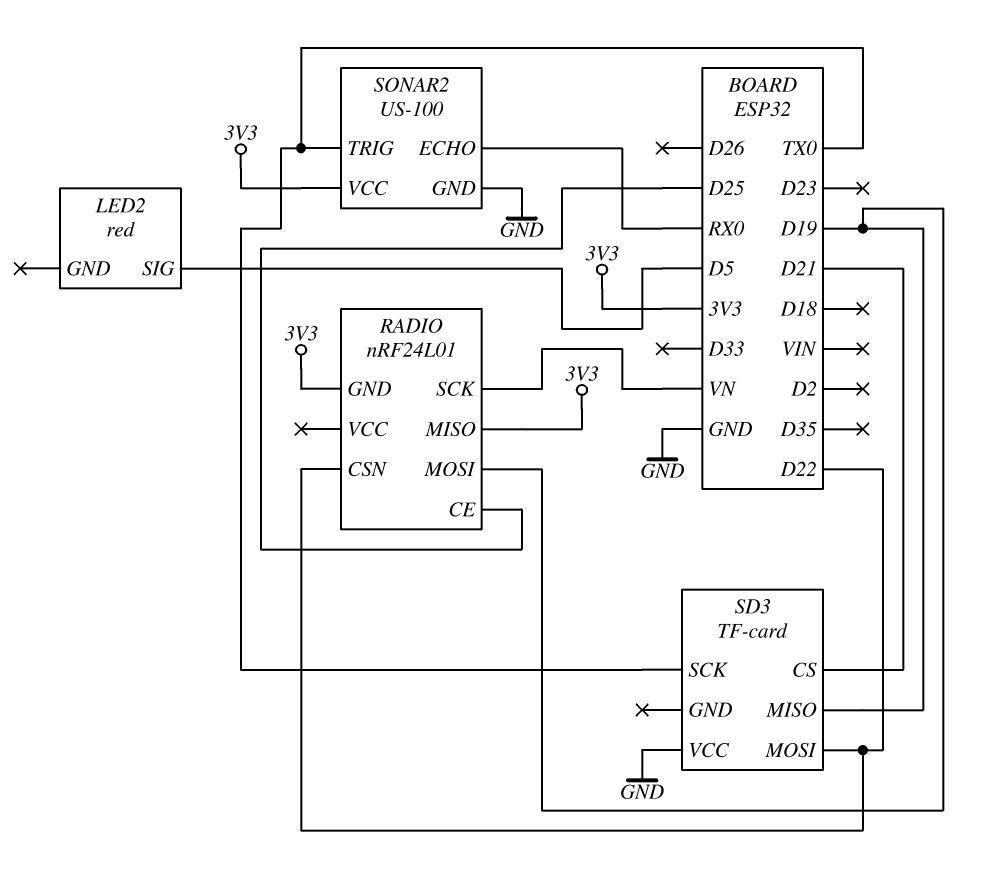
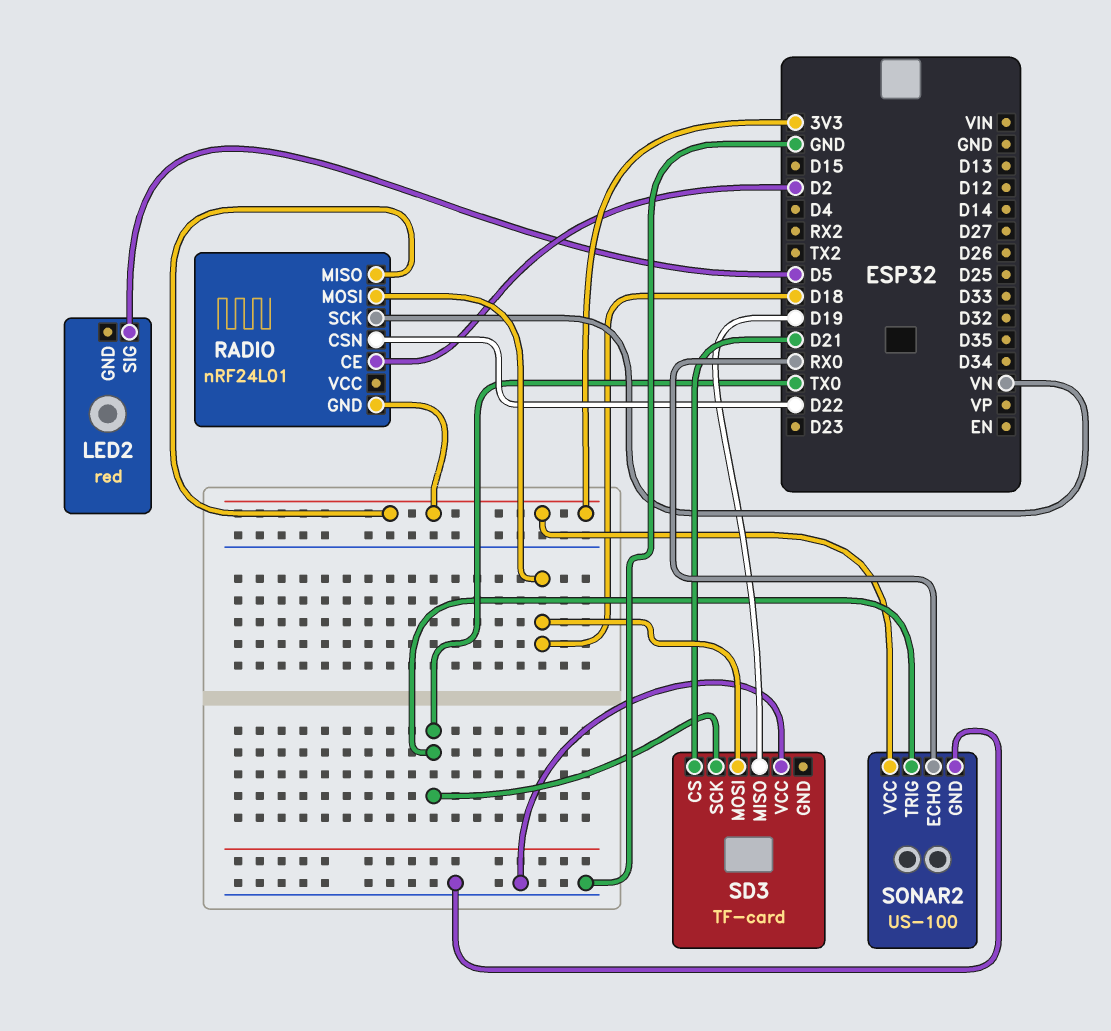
RADIO pin CE: D25 -> D2
RADIO pin MOSI: D19 -> D18
SD3 pin MOSI: D22 -> D18

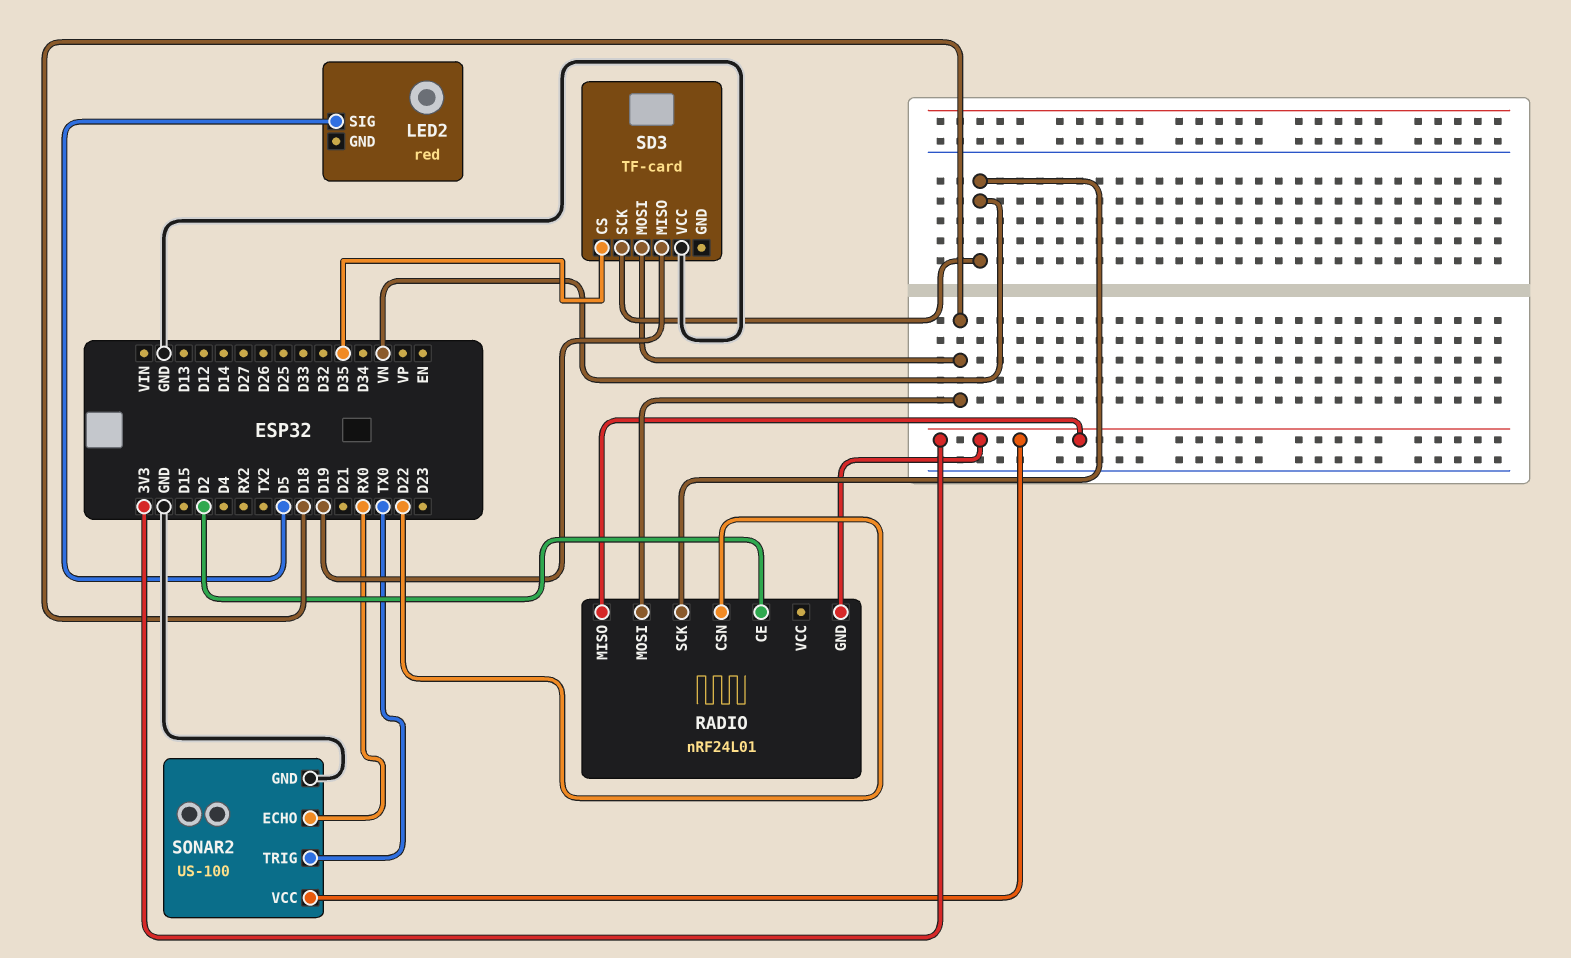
SD3 pin CS: D21 -> D35
SD3 pin SCK: TX0 -> VN

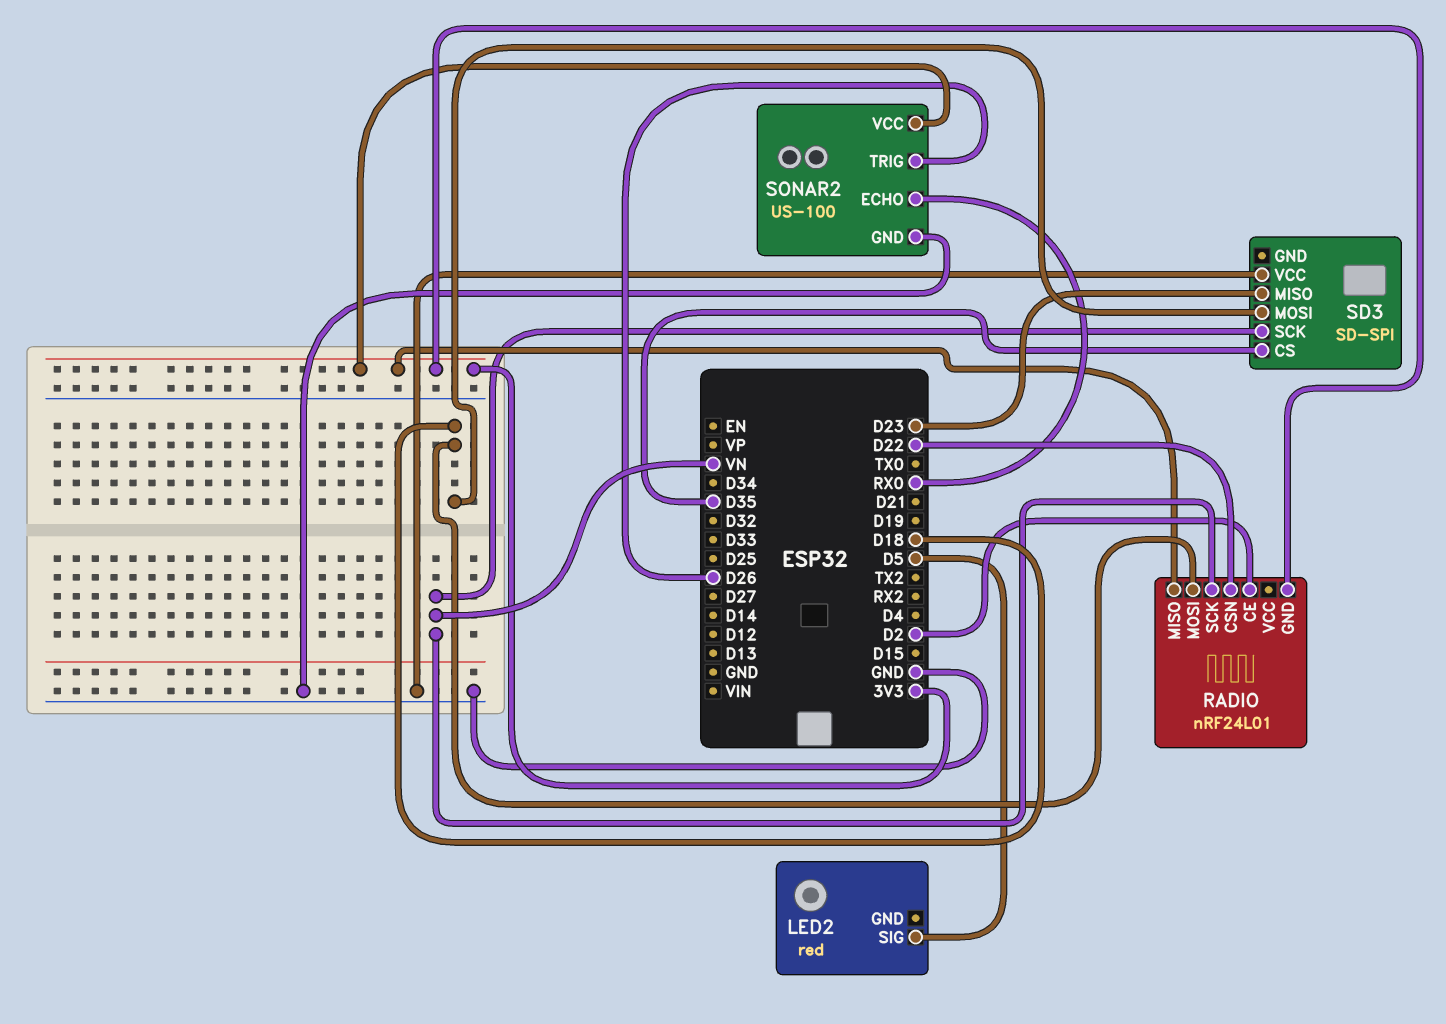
SD3: TF-card -> SD-SPI
SD3 pin MISO: D19 -> D23
SONAR2 pin TRIG: TX0 -> D26

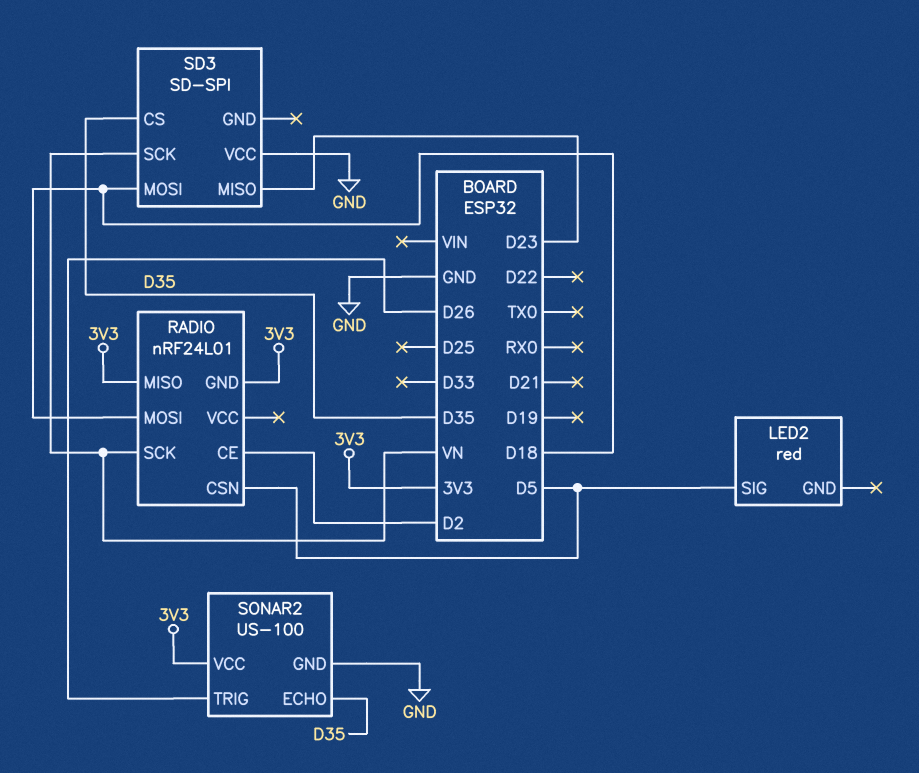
RADIO pin CSN: D22 -> D5
SONAR2 pin ECHO: RX0 -> D35

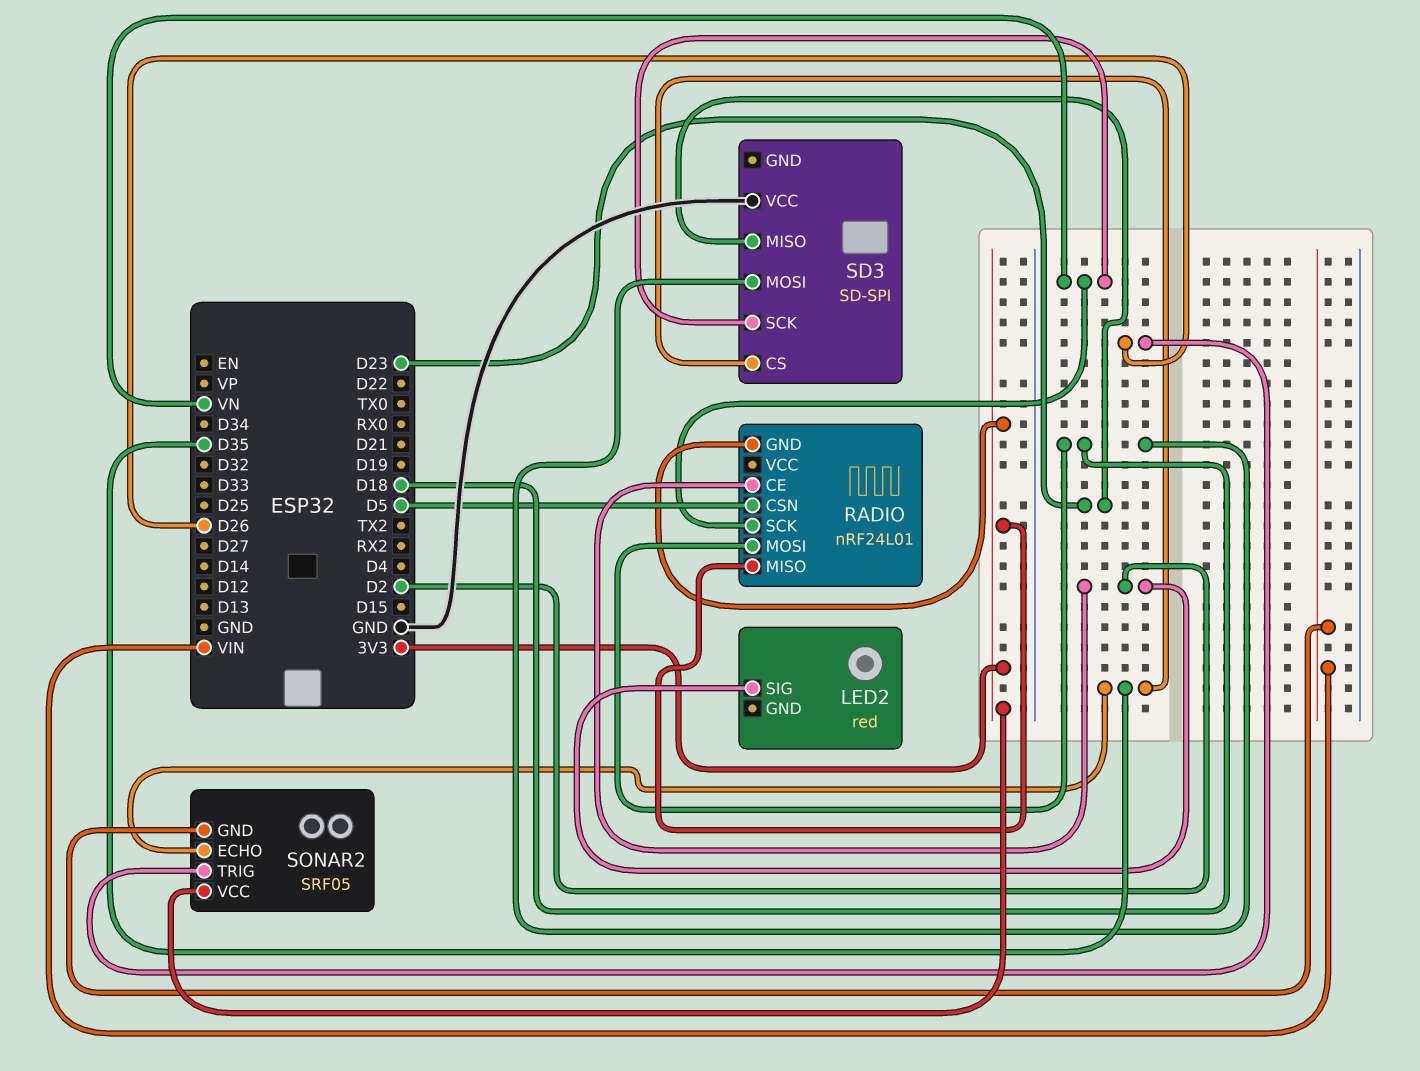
LED2 pin SIG: D5 -> D2
SONAR2: US-100 -> SRF05
SONAR2 pin GND: GND -> VIN

